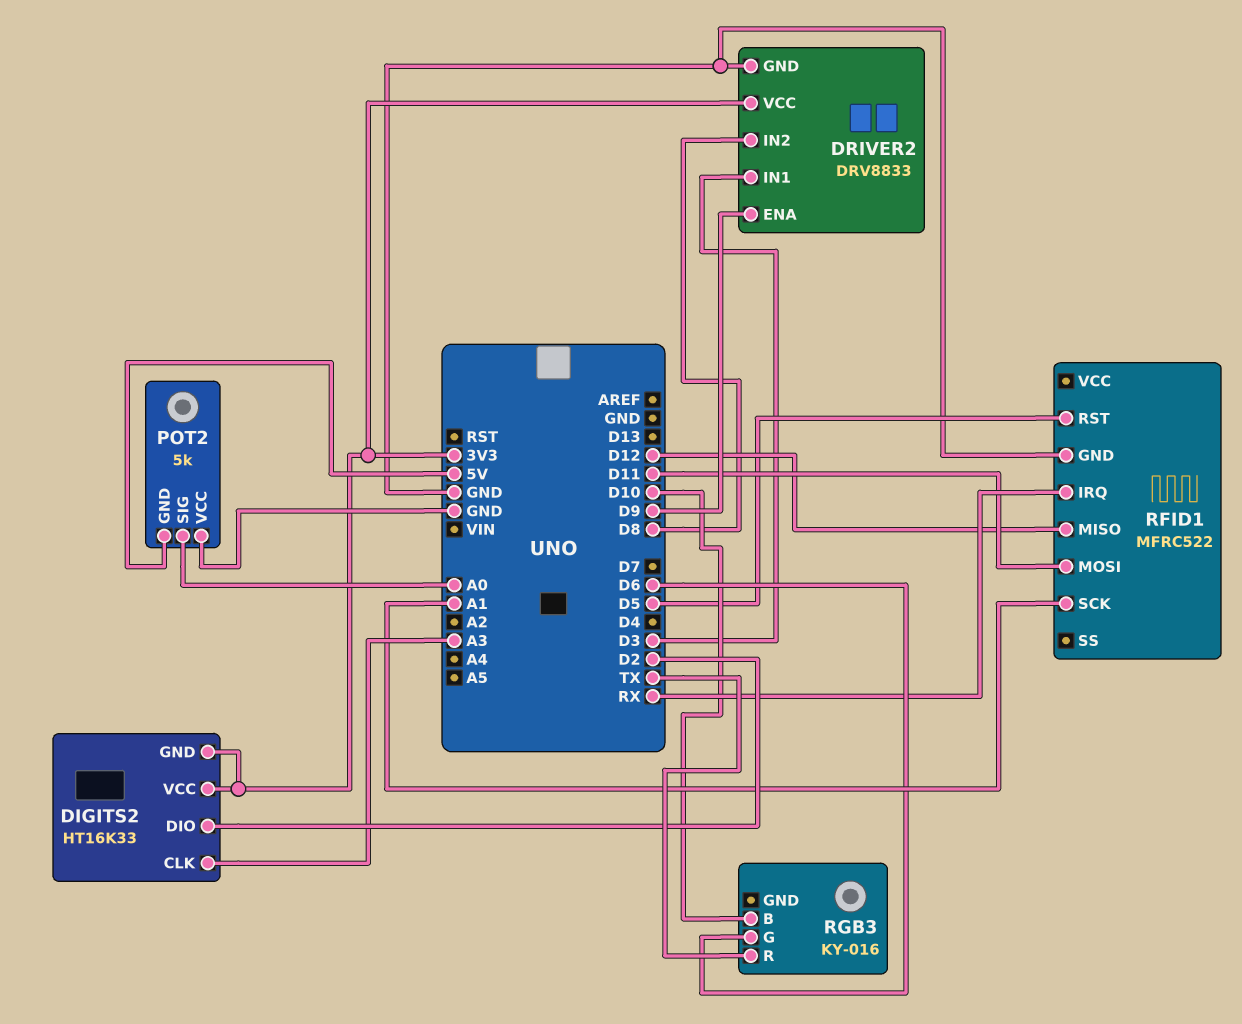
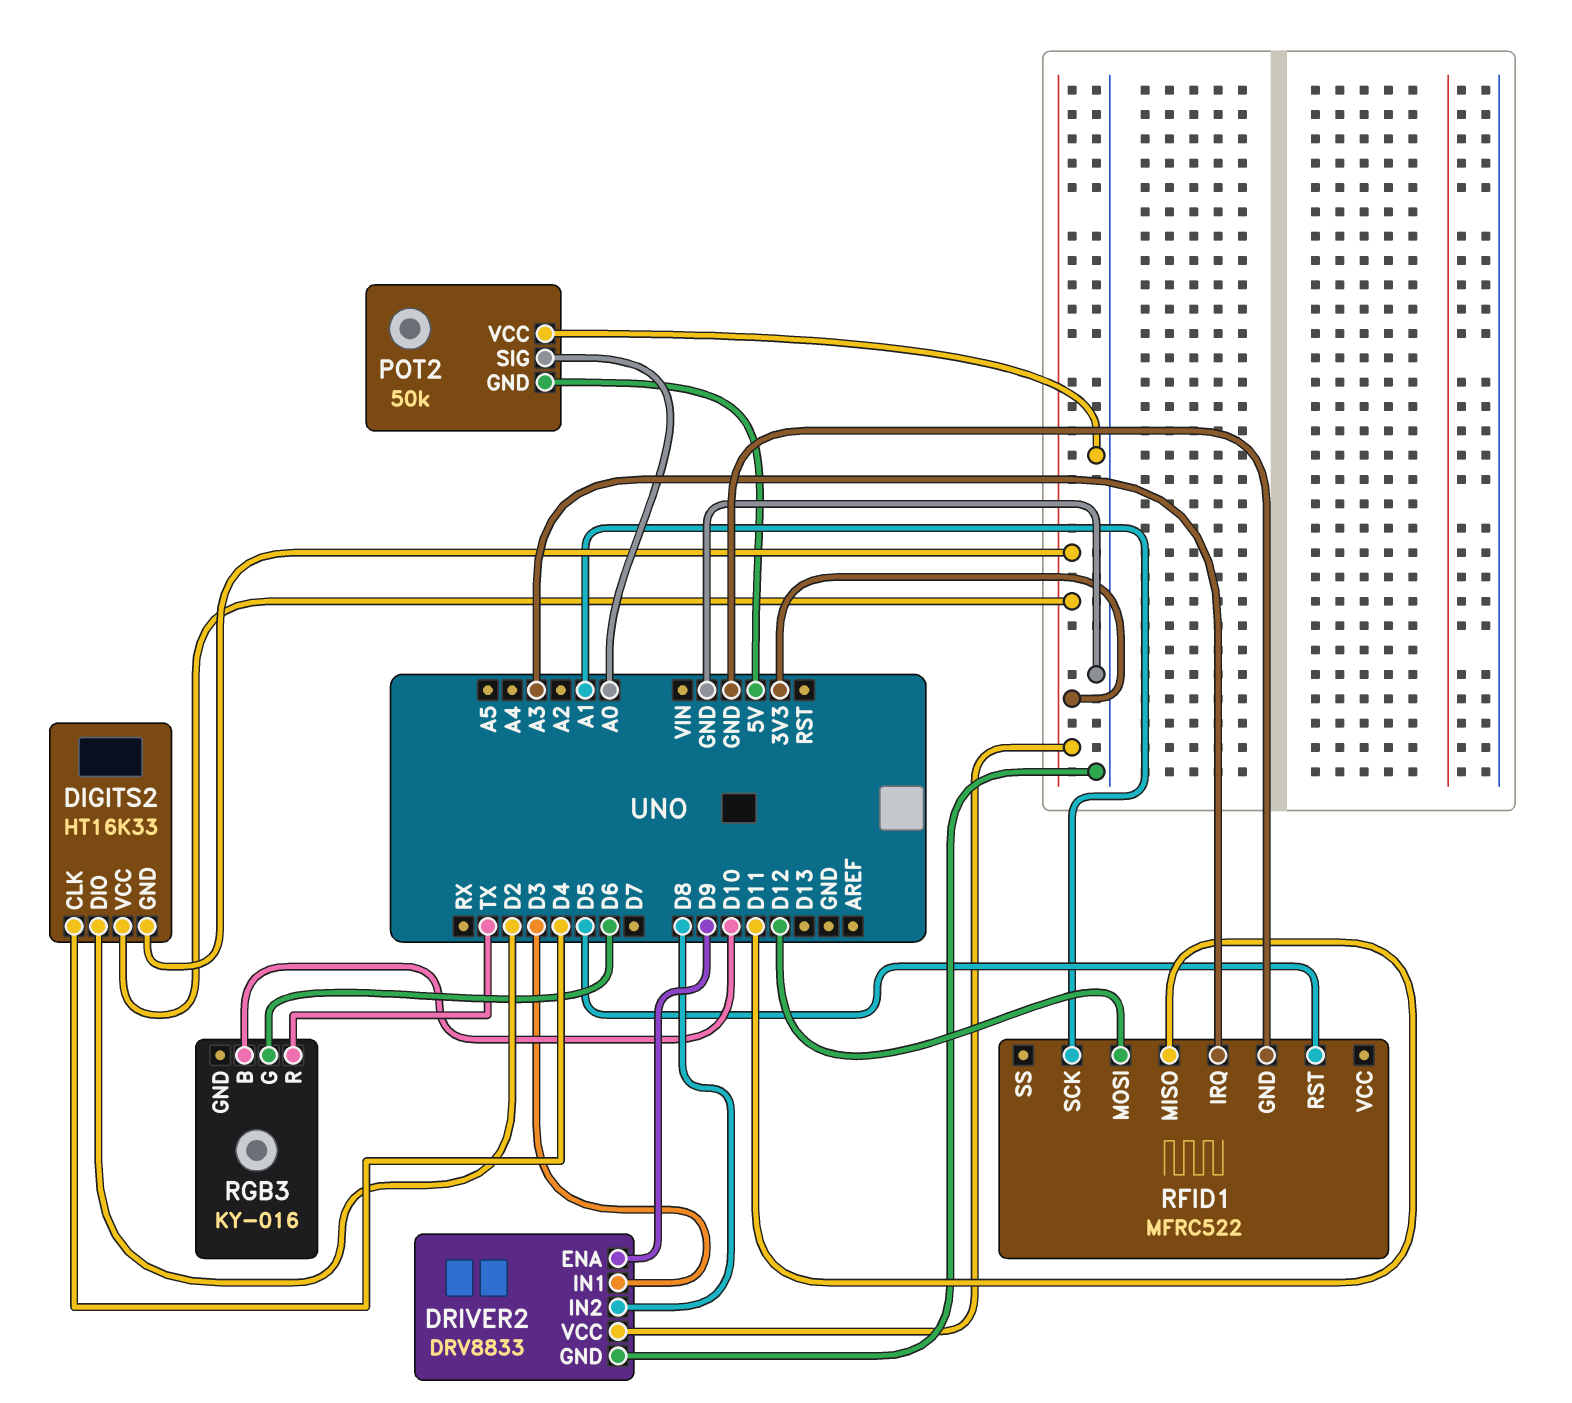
DIGITS2 pin CLK: A3 -> D4
POT2: 5k -> 50k
RFID1 pin IRQ: RX -> A3
RFID1 pin MISO: D12 -> D11
RFID1 pin MOSI: D11 -> D12

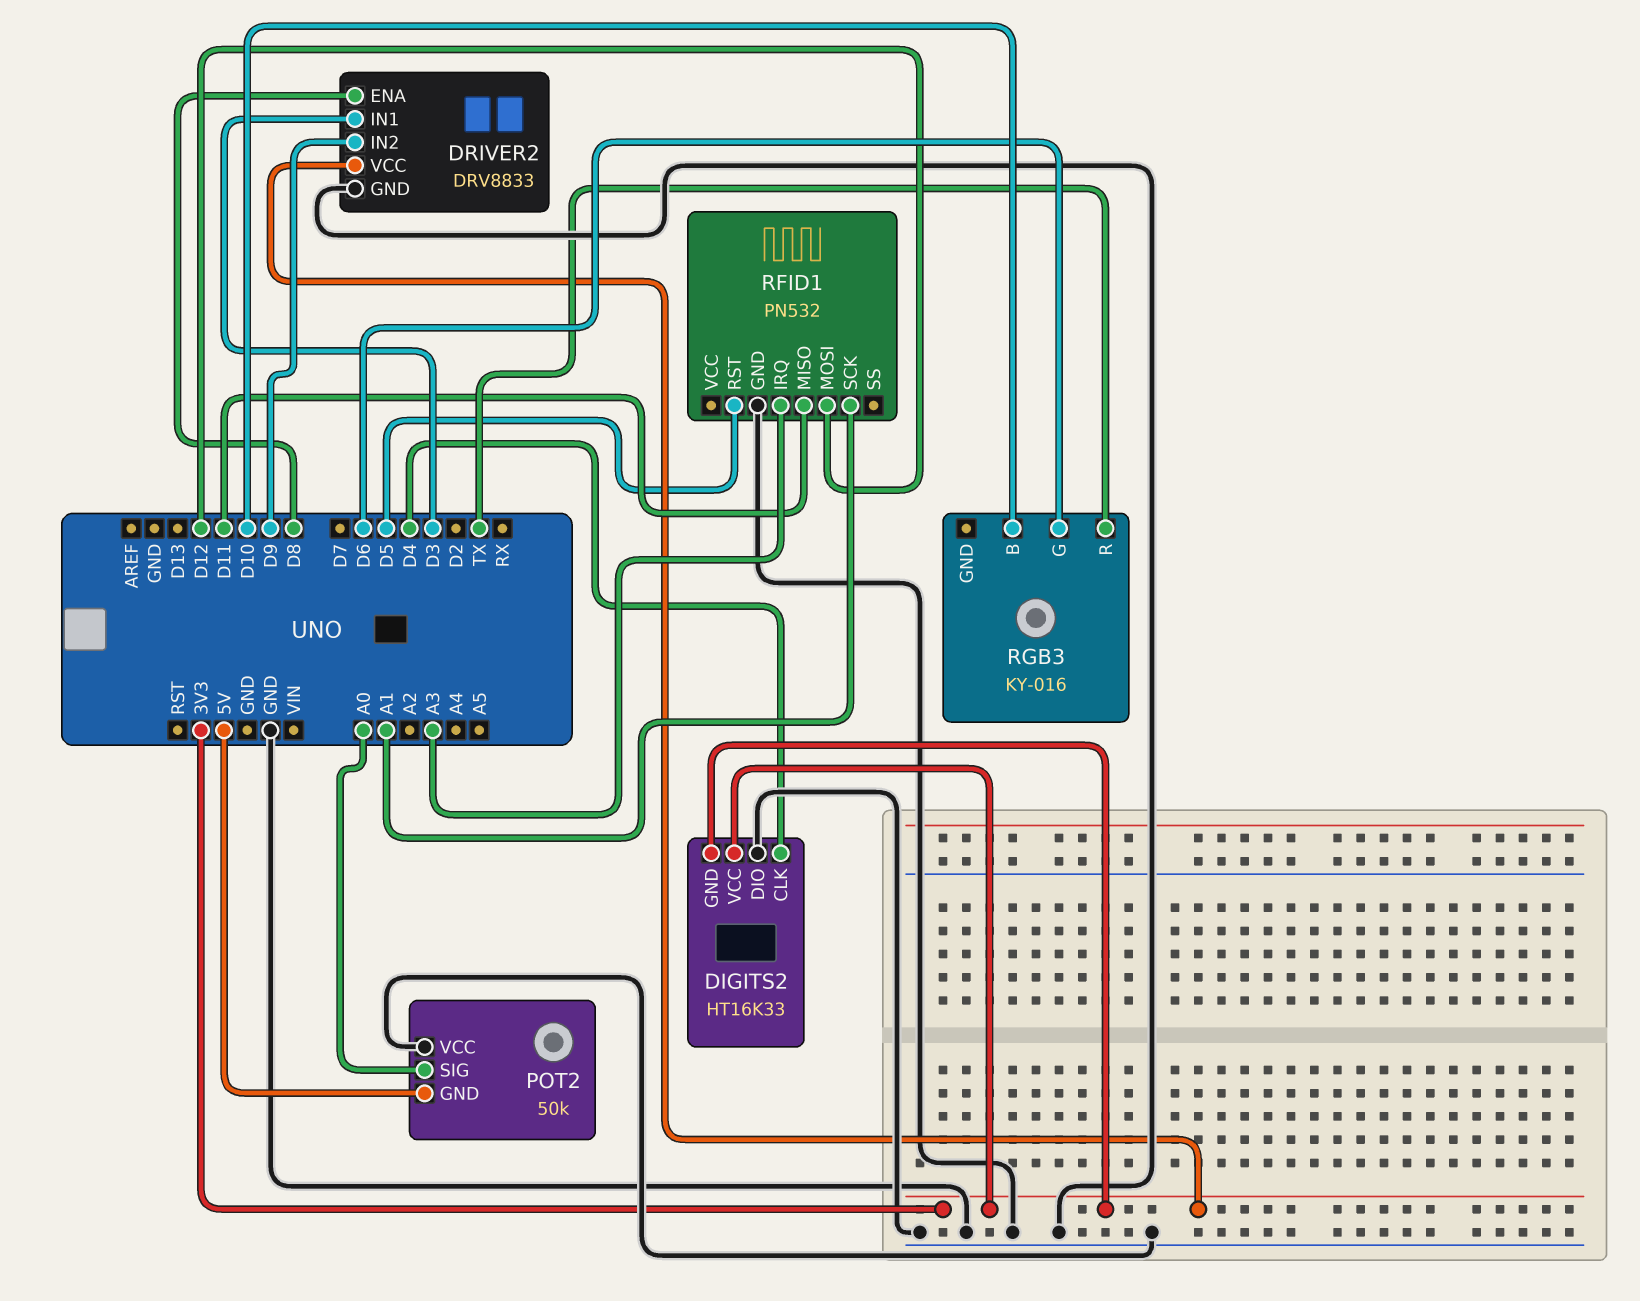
DIGITS2 pin DIO: D2 -> GND
DRIVER2 pin ENA: D9 -> D8
DRIVER2 pin IN2: D8 -> D9
RFID1: MFRC522 -> PN532

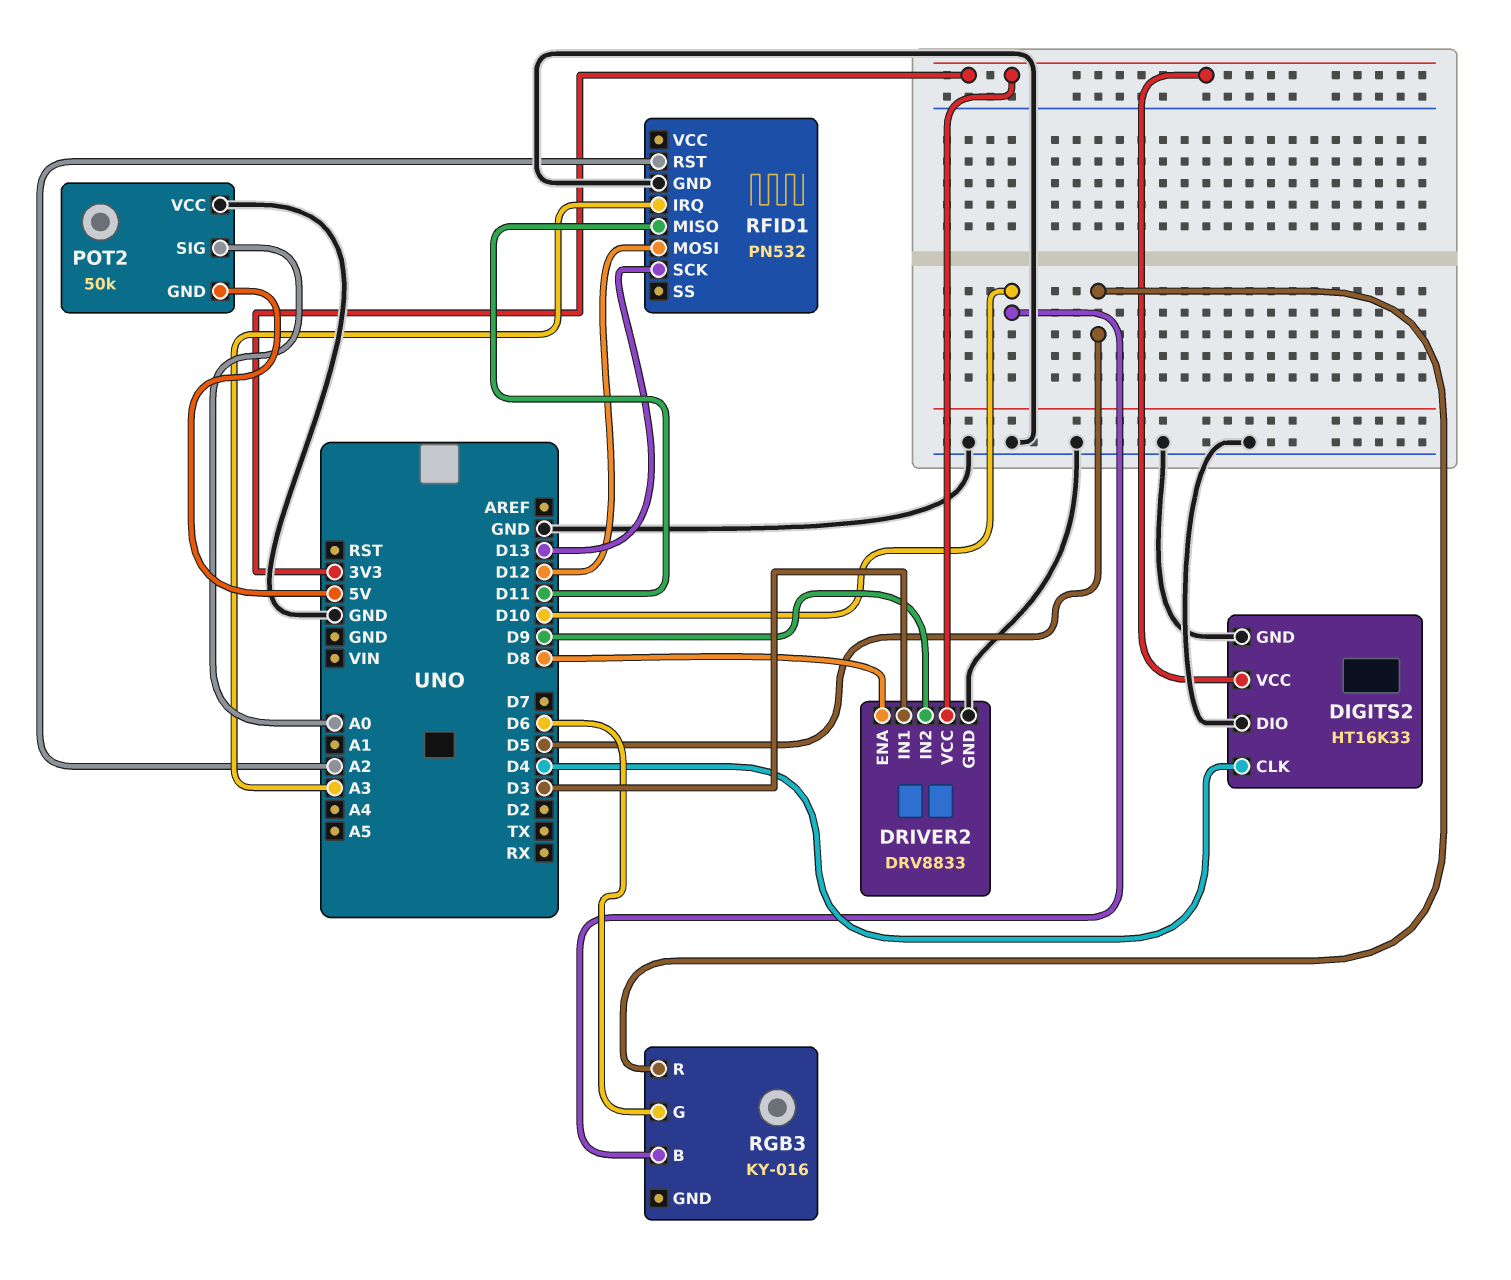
DIGITS2 pin GND: 3V3 -> GND
RFID1 pin RST: D5 -> A2
RFID1 pin SCK: A1 -> D13
RGB3 pin R: TX -> D5

